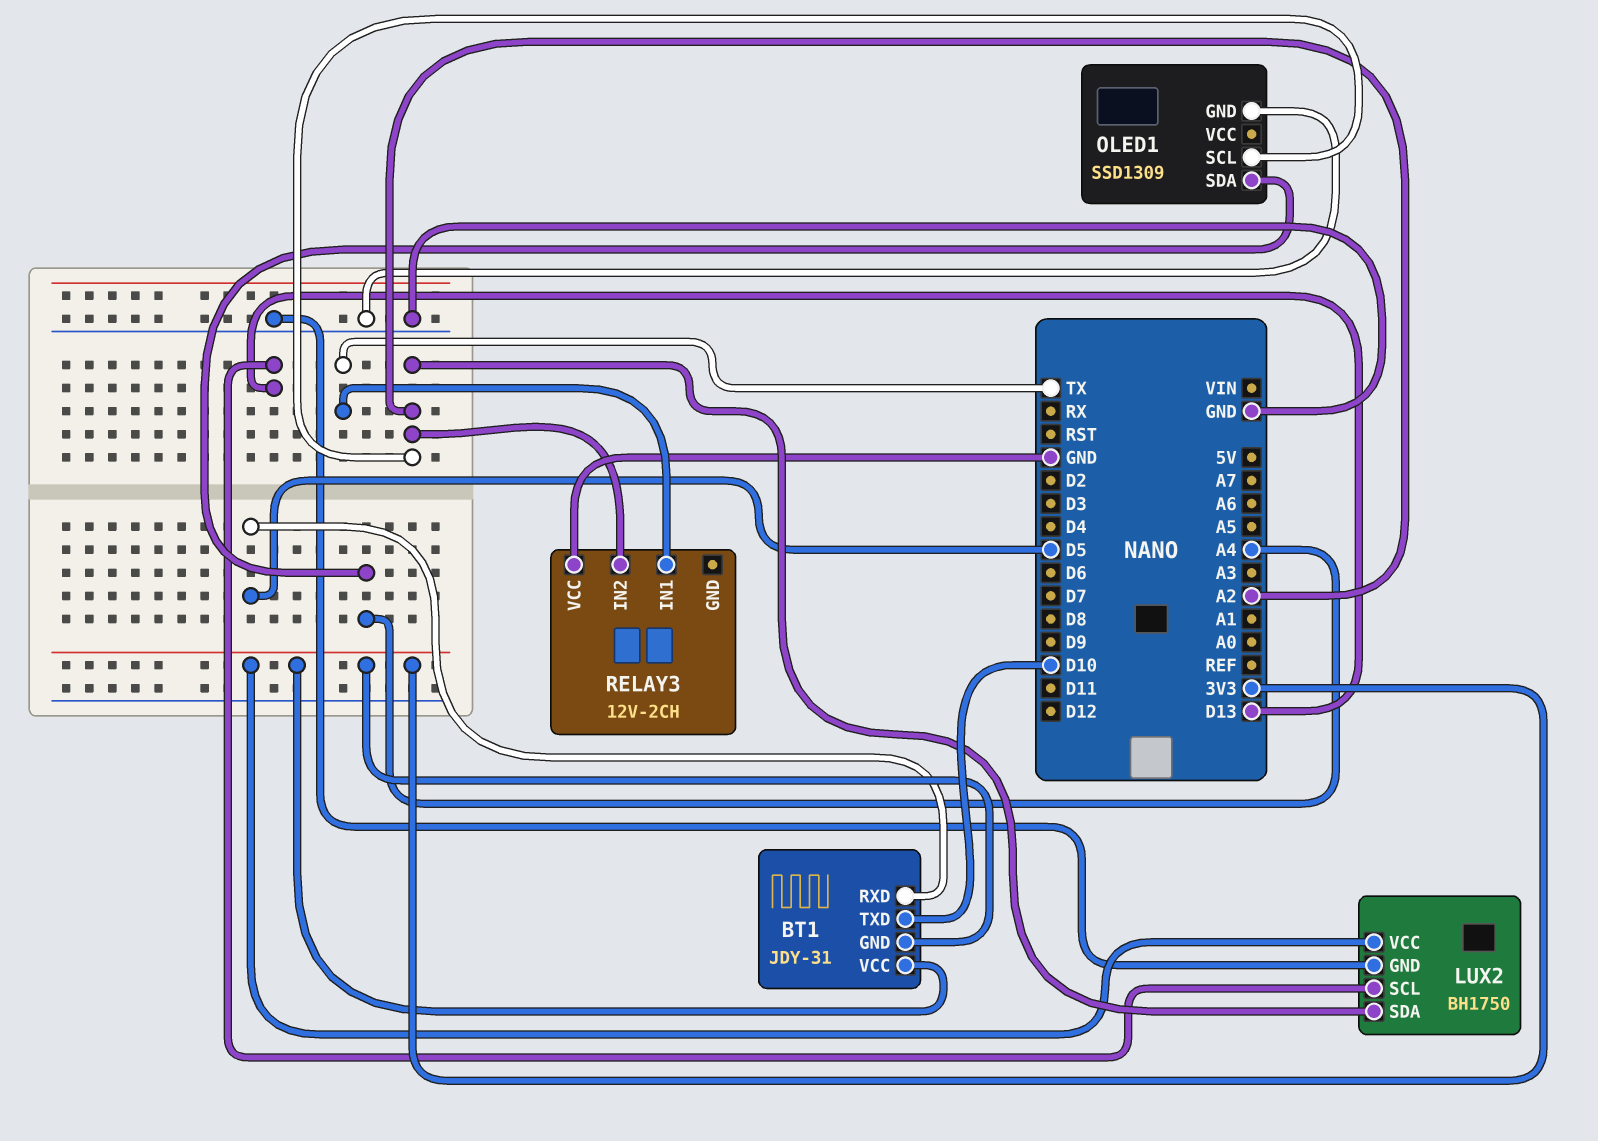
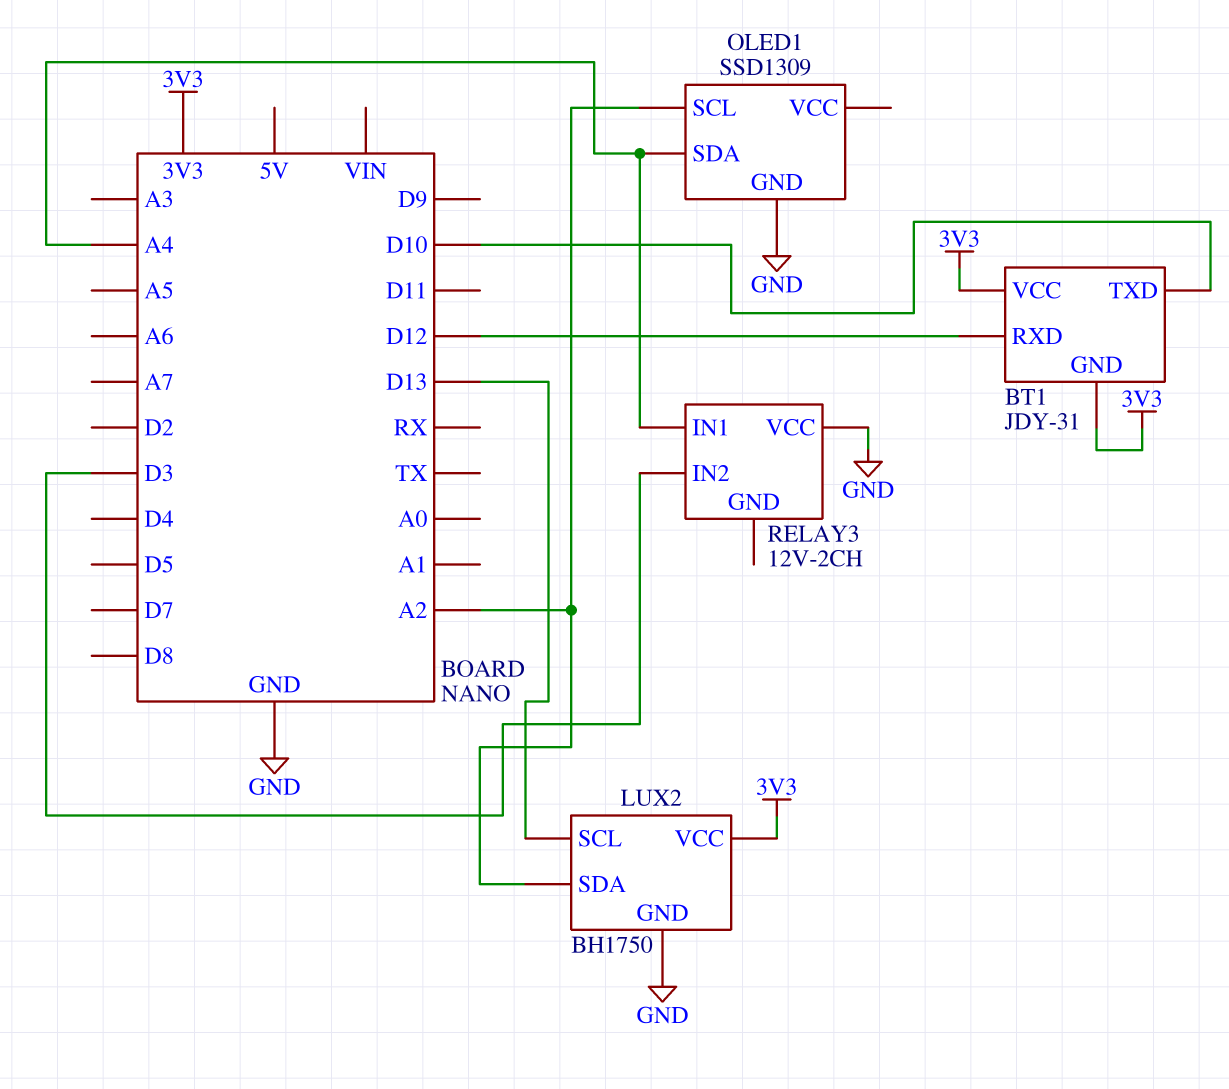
BT1 pin RXD: D5 -> D12
RELAY3 pin IN1: TX -> A4
RELAY3 pin IN2: A2 -> D3

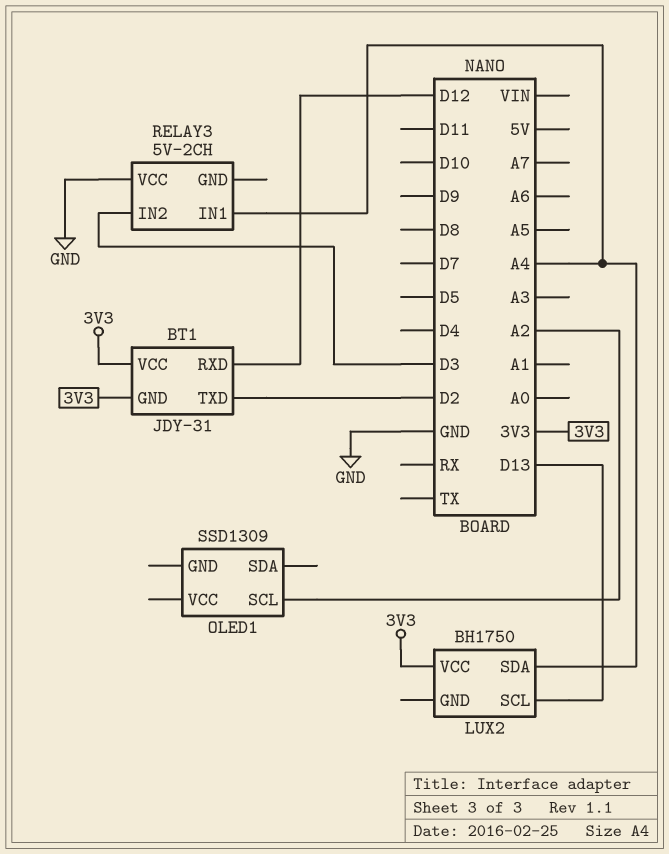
BT1 pin TXD: D10 -> D2
LUX2 pin GND: GND -> none
LUX2 pin SDA: A2 -> A4
OLED1 pin GND: GND -> none
OLED1 pin SDA: A4 -> none
RELAY3: 12V-2CH -> 5V-2CH

